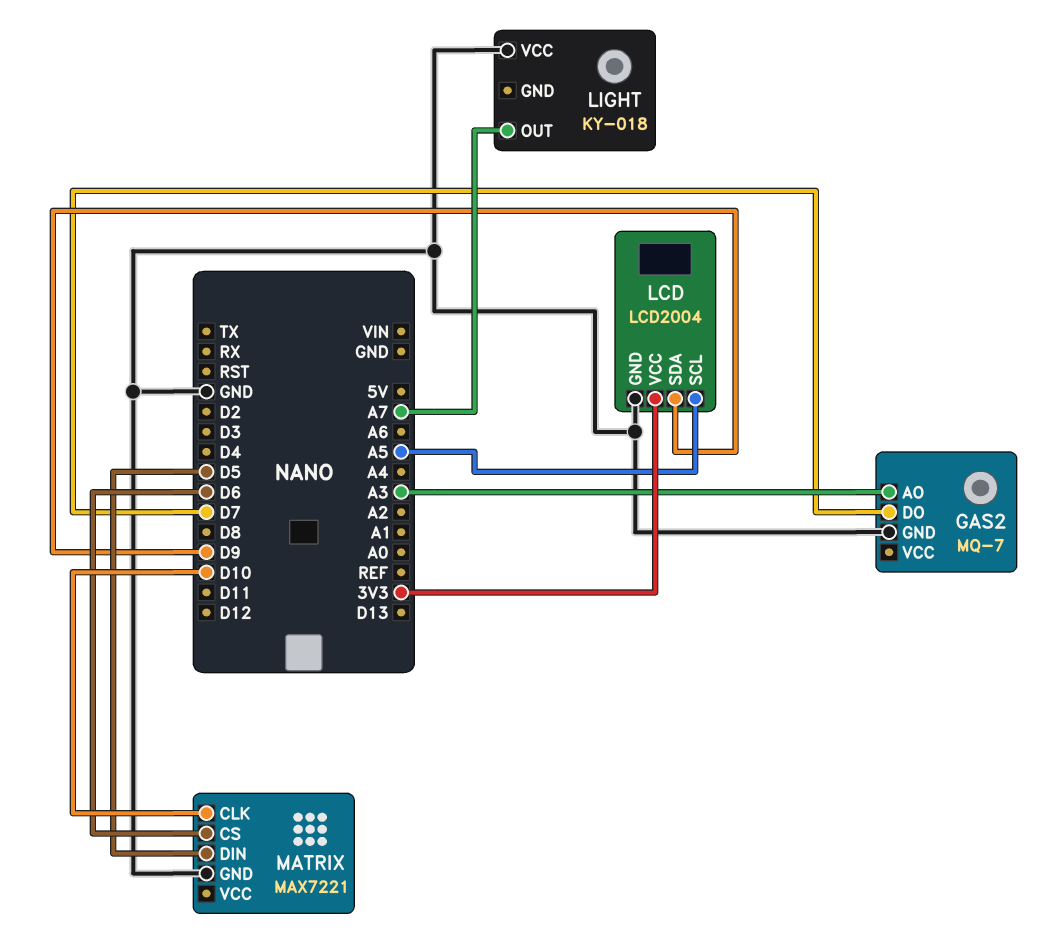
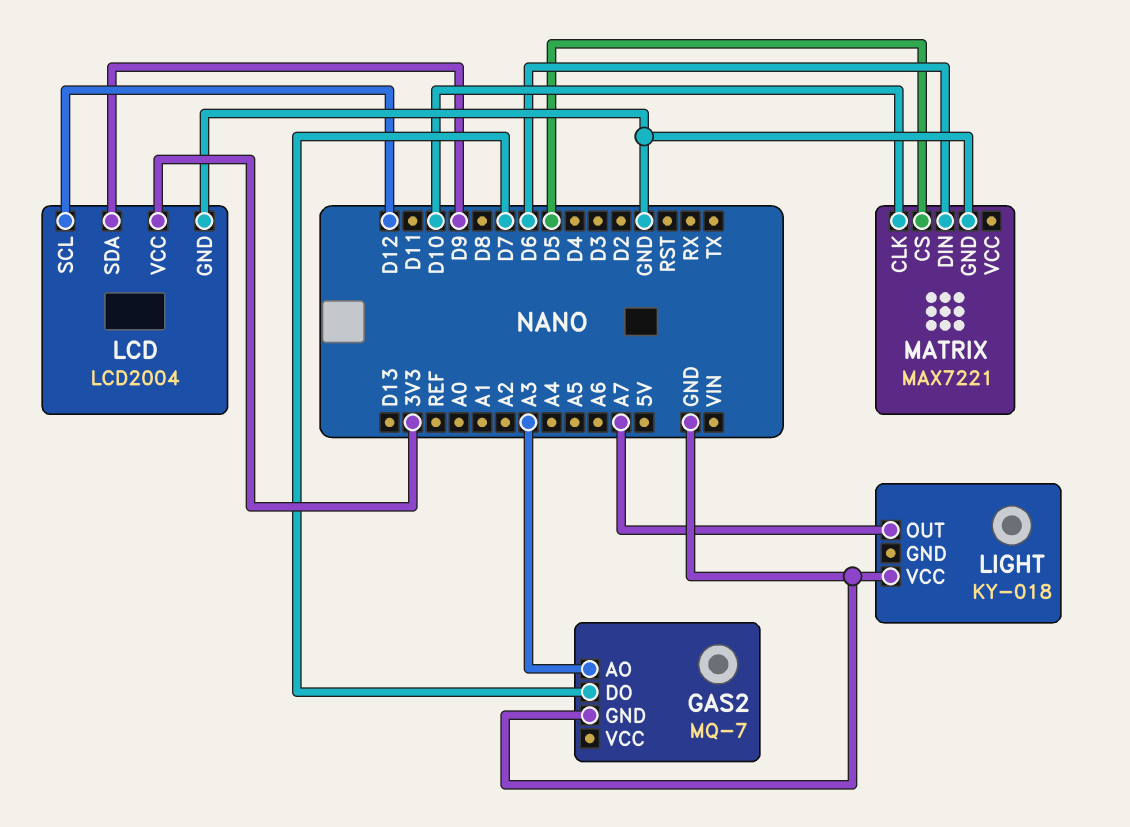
LCD pin SCL: A5 -> D12
MATRIX pin CS: D6 -> D5
MATRIX pin DIN: D5 -> D6

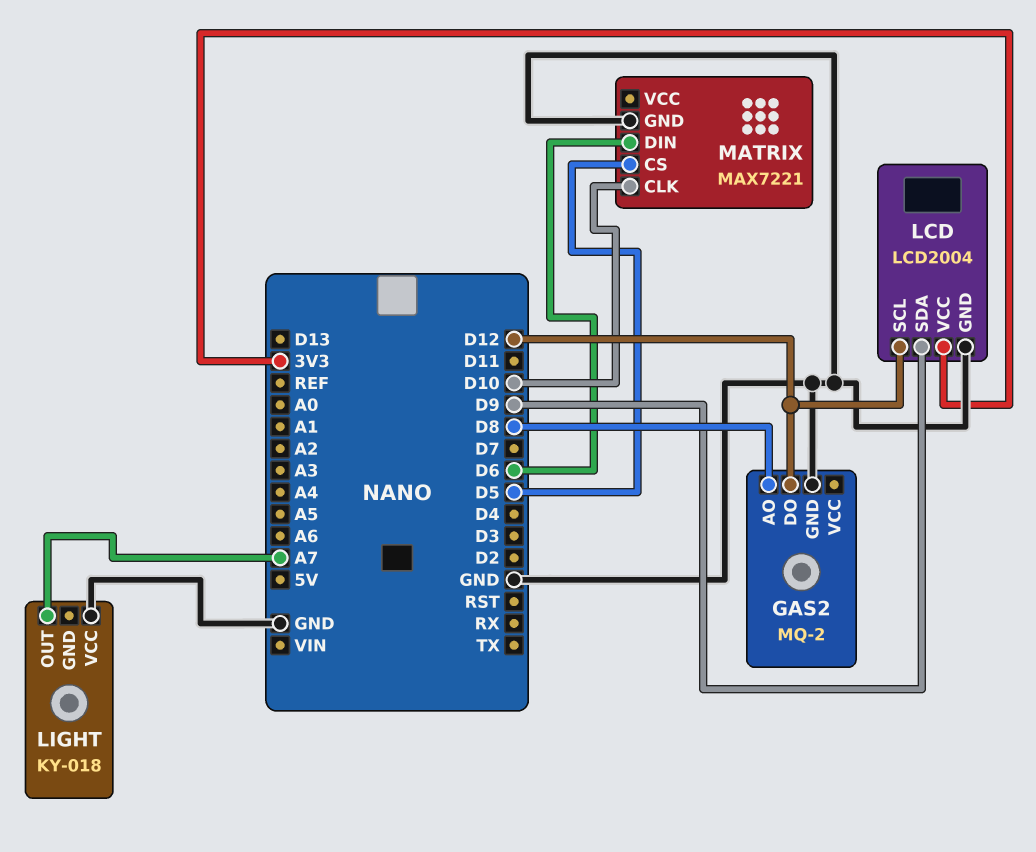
GAS2: MQ-7 -> MQ-2
GAS2 pin AO: A3 -> D8
GAS2 pin DO: D7 -> D12

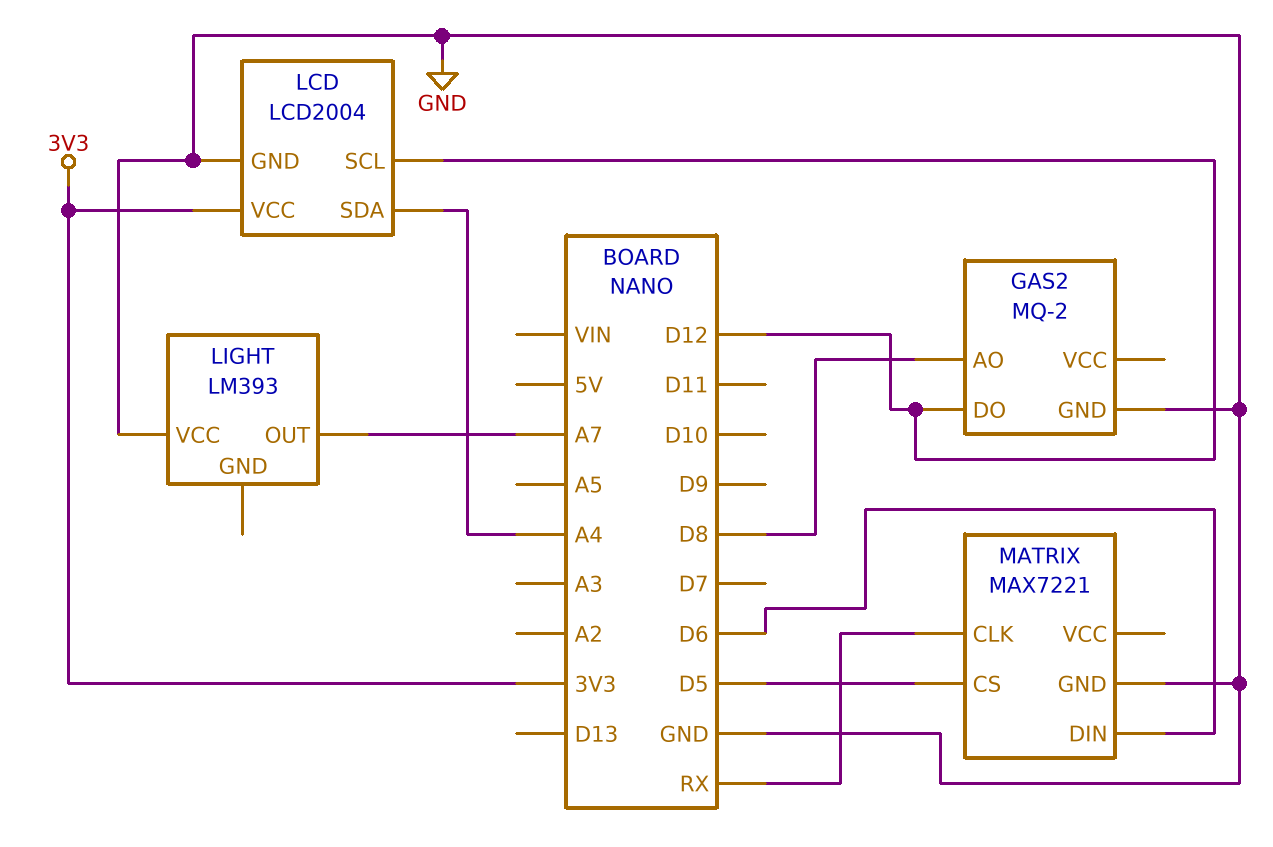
LCD pin SDA: D9 -> A4
LIGHT: KY-018 -> LM393
MATRIX pin CLK: D10 -> RX

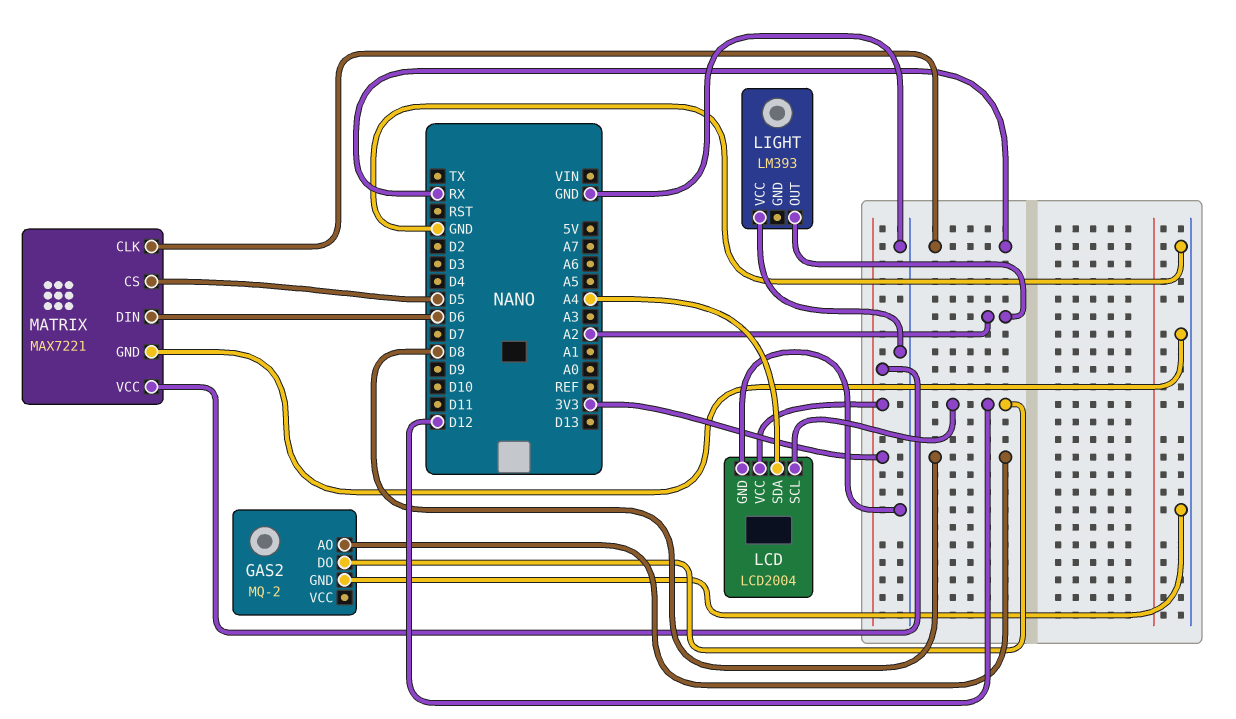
LIGHT pin OUT: A7 -> A2
MATRIX pin VCC: none -> 3V3

